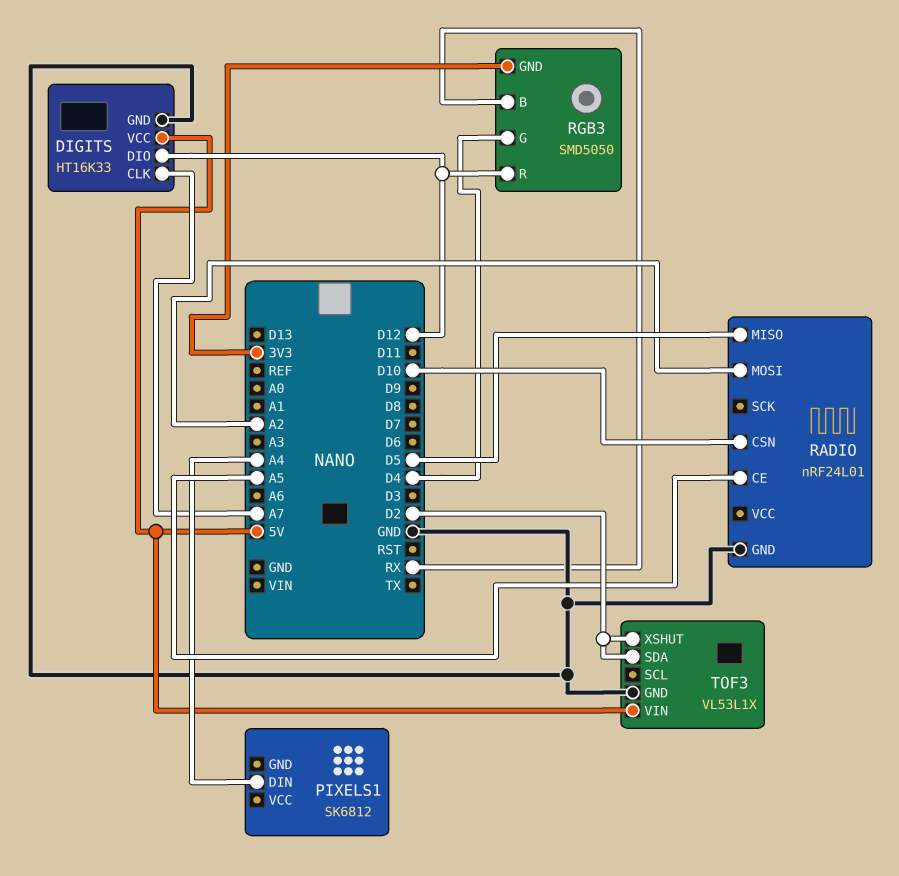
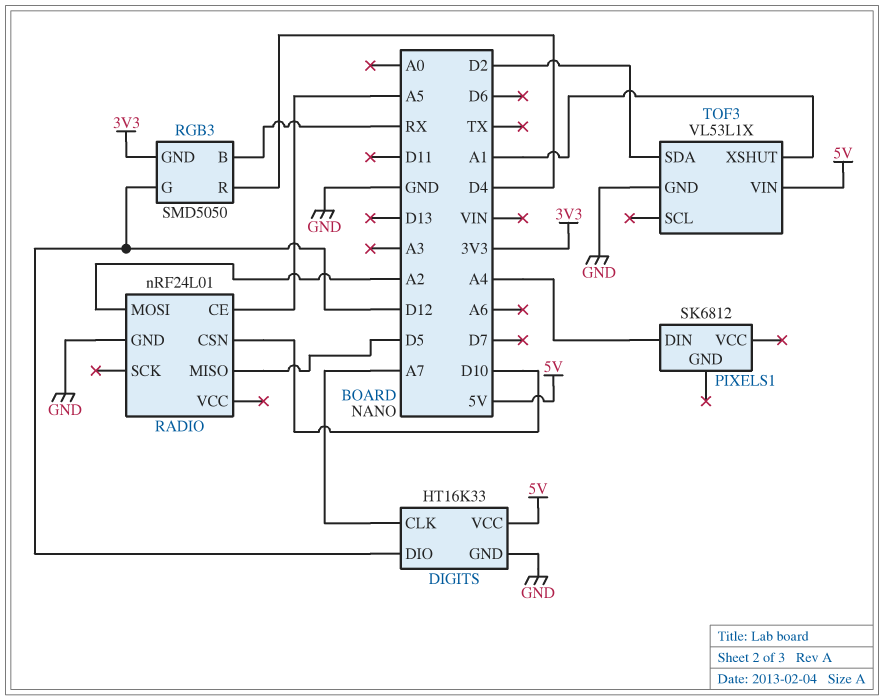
RGB3 pin G: D4 -> D12
RGB3 pin R: D12 -> D4
TOF3 pin XSHUT: D2 -> A1

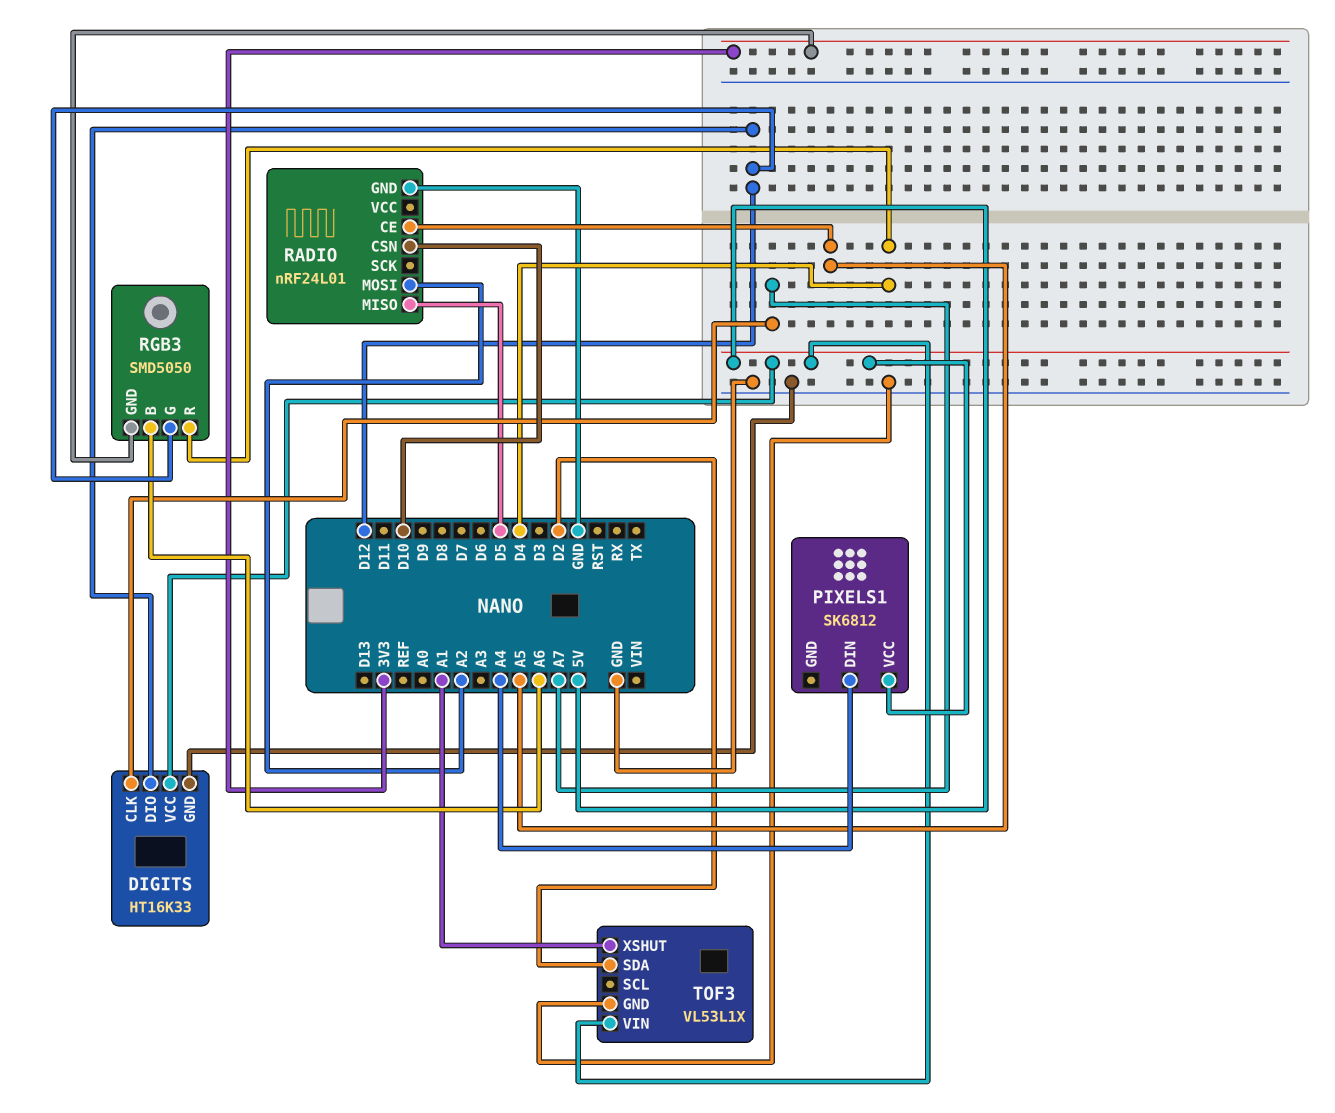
PIXELS1 pin VCC: none -> 5V
RGB3 pin B: RX -> A6

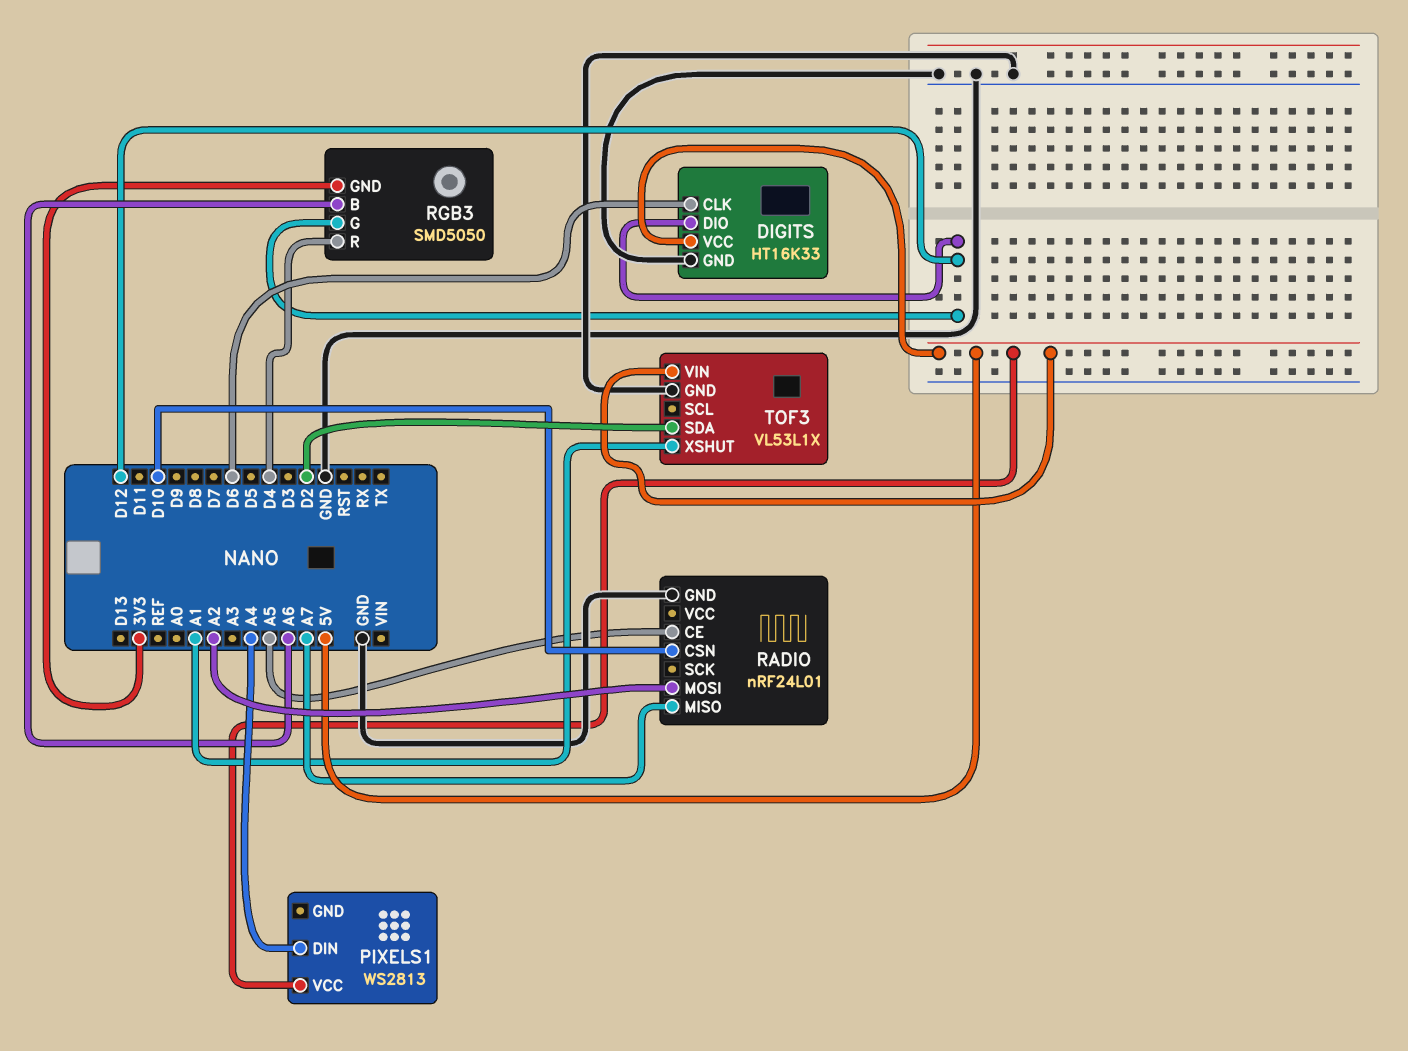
DIGITS pin CLK: A7 -> D6
PIXELS1: SK6812 -> WS2813
RADIO pin MISO: D5 -> A7

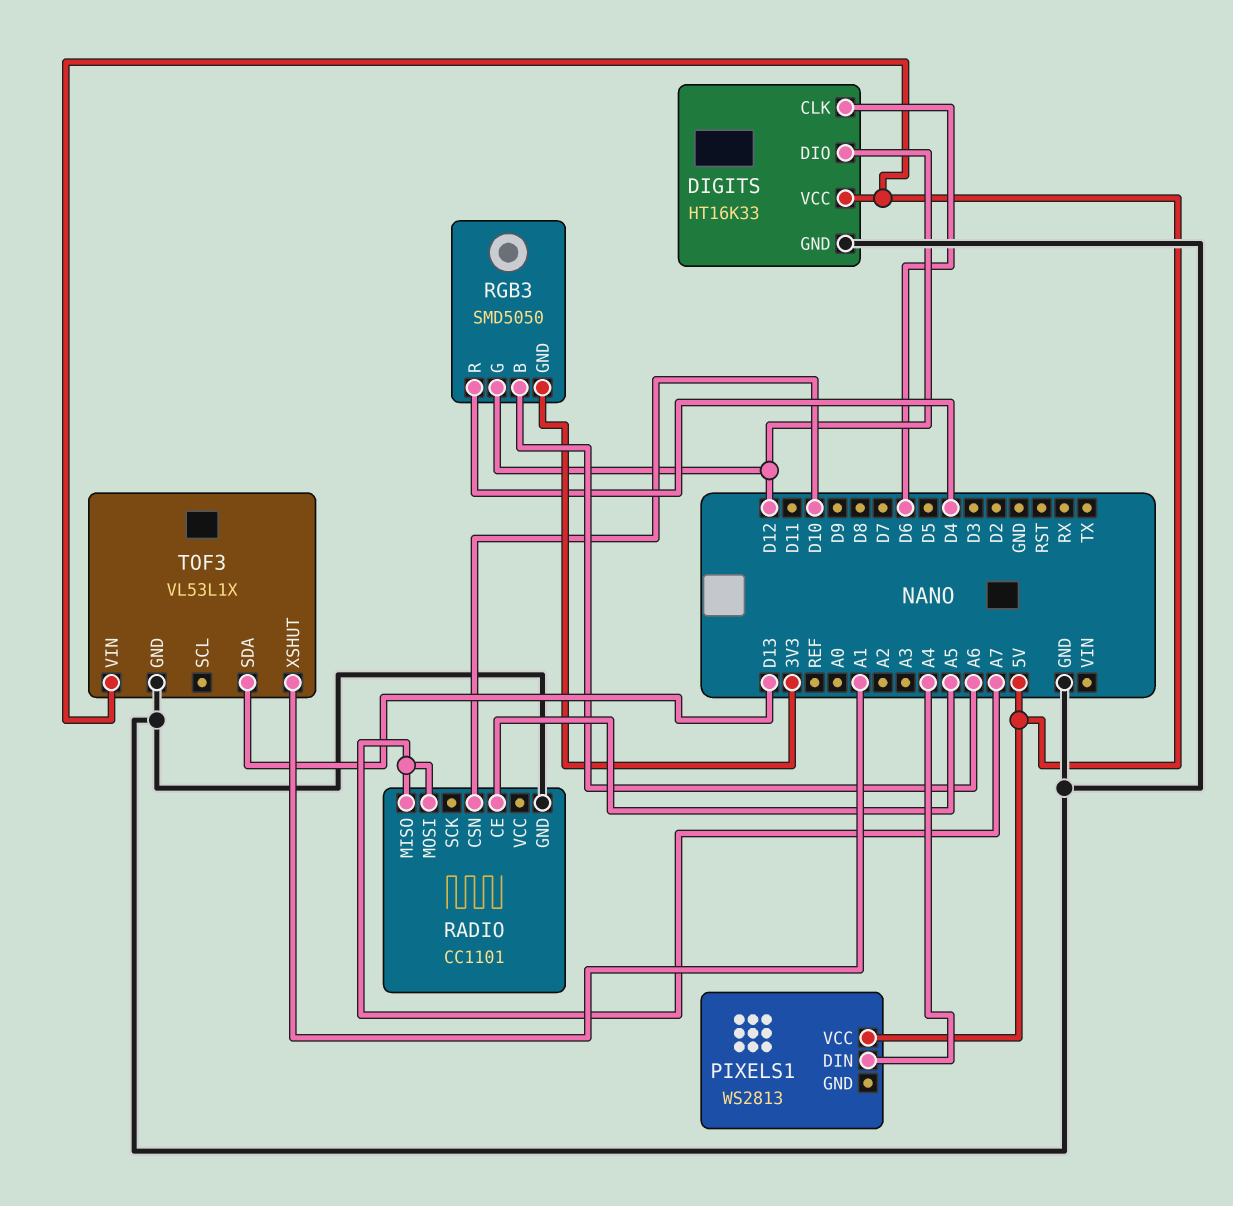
RADIO: nRF24L01 -> CC1101
RADIO pin MOSI: A2 -> A7
TOF3 pin SDA: D2 -> D13

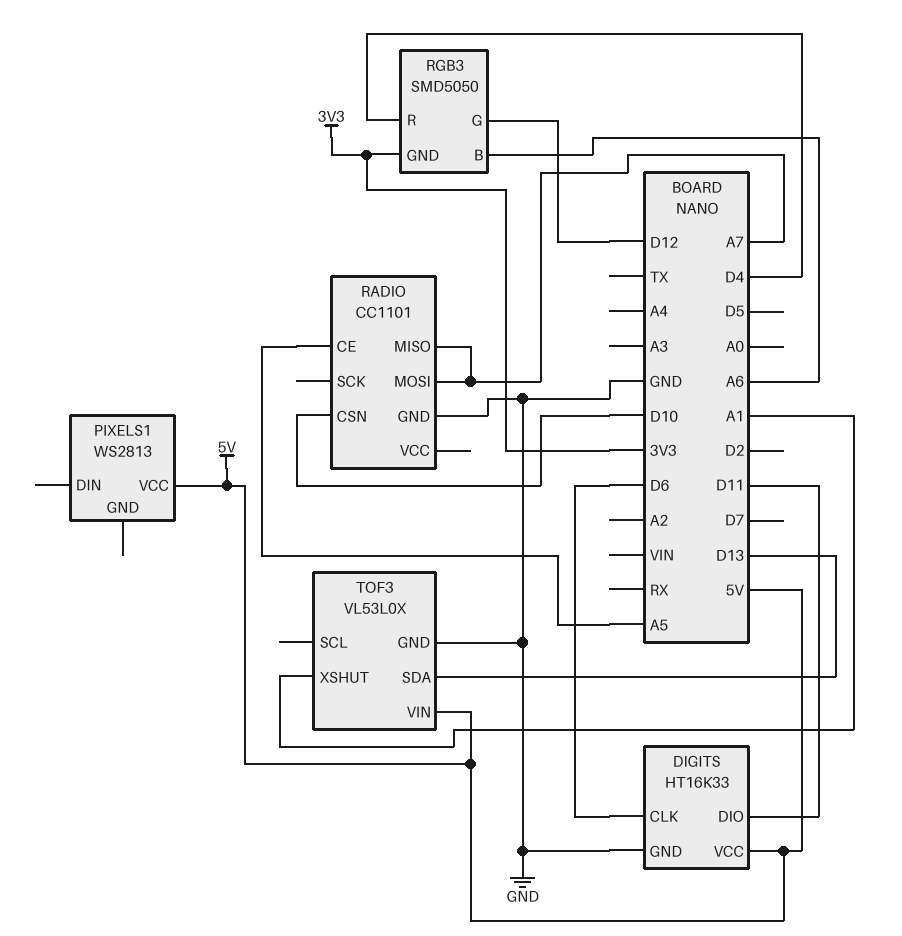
DIGITS pin DIO: D12 -> D11
PIXELS1 pin DIN: A4 -> none
TOF3: VL53L1X -> VL53L0X

